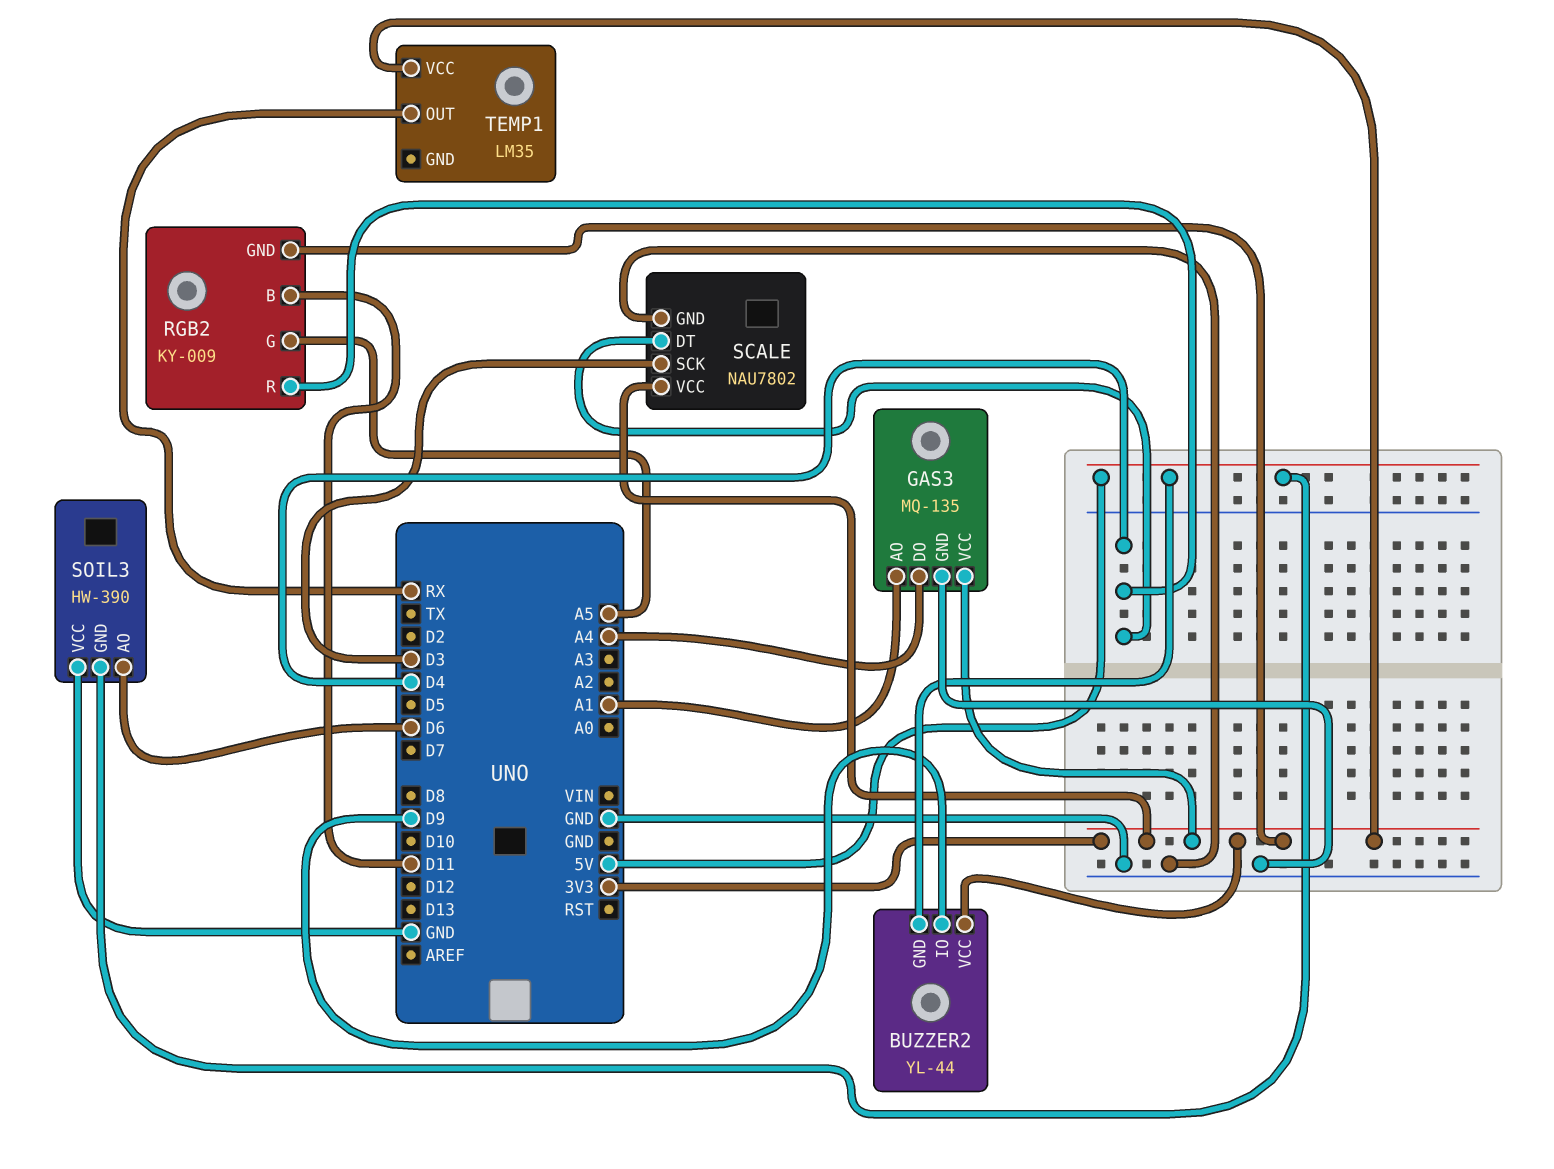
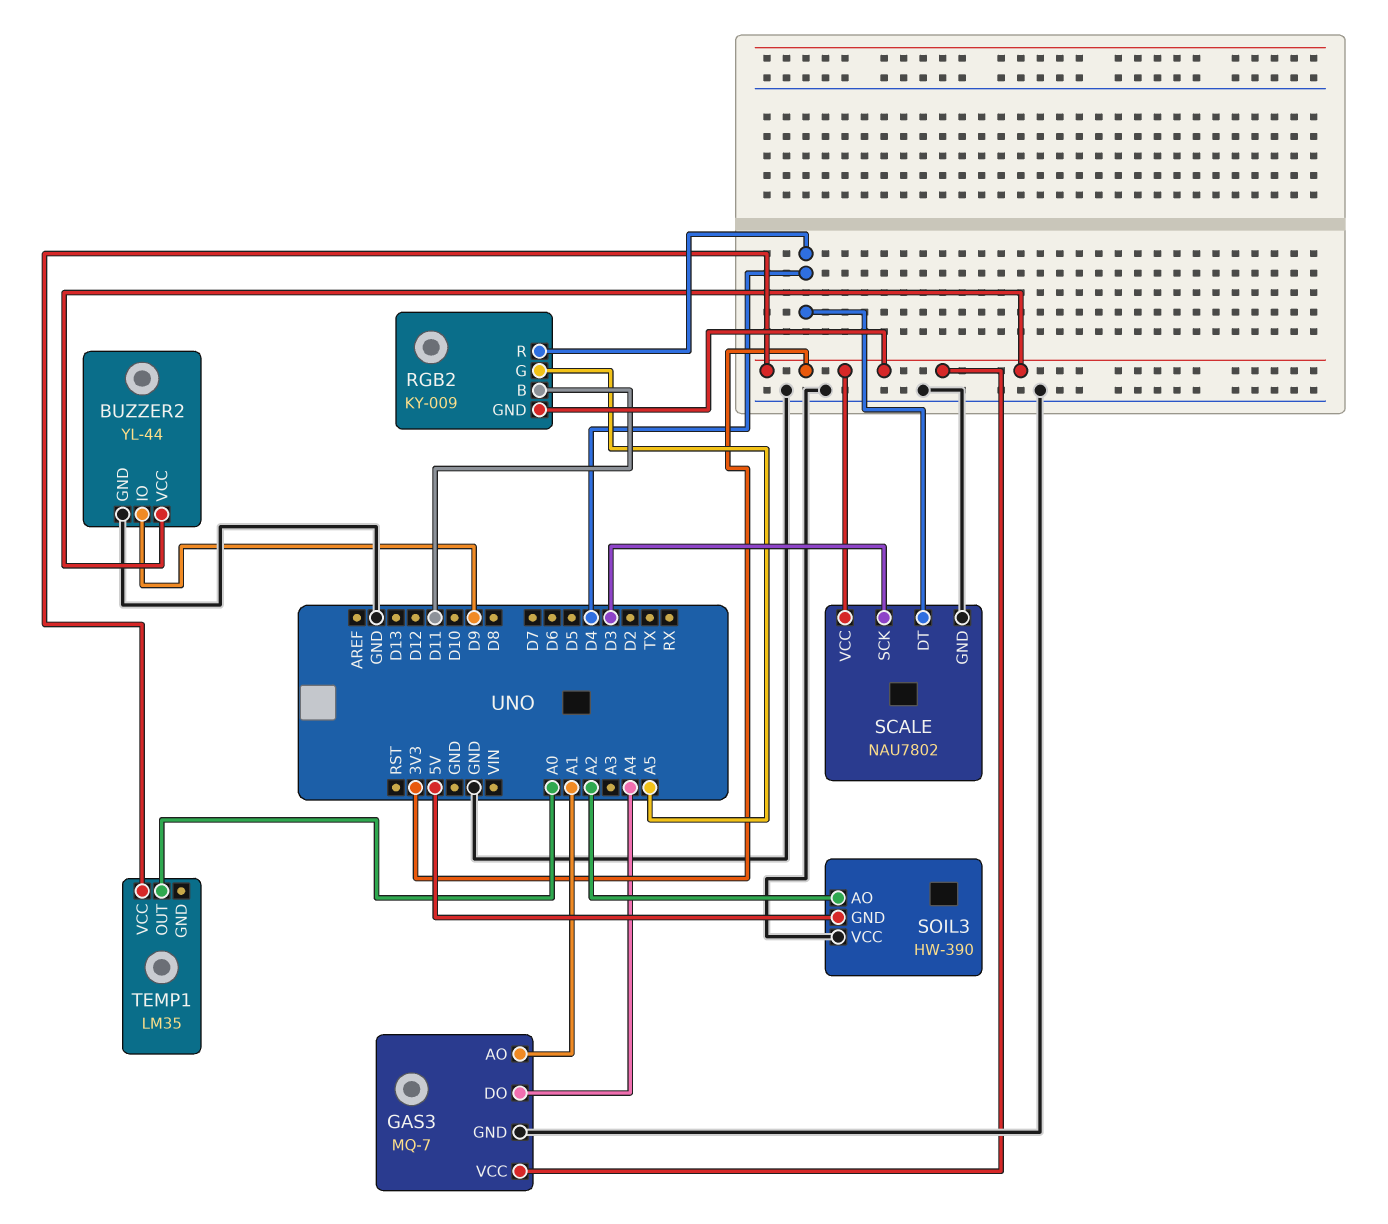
BUZZER2 pin GND: 5V -> GND
GAS3: MQ-135 -> MQ-7
SOIL3 pin AO: D6 -> A2
TEMP1 pin OUT: RX -> A0

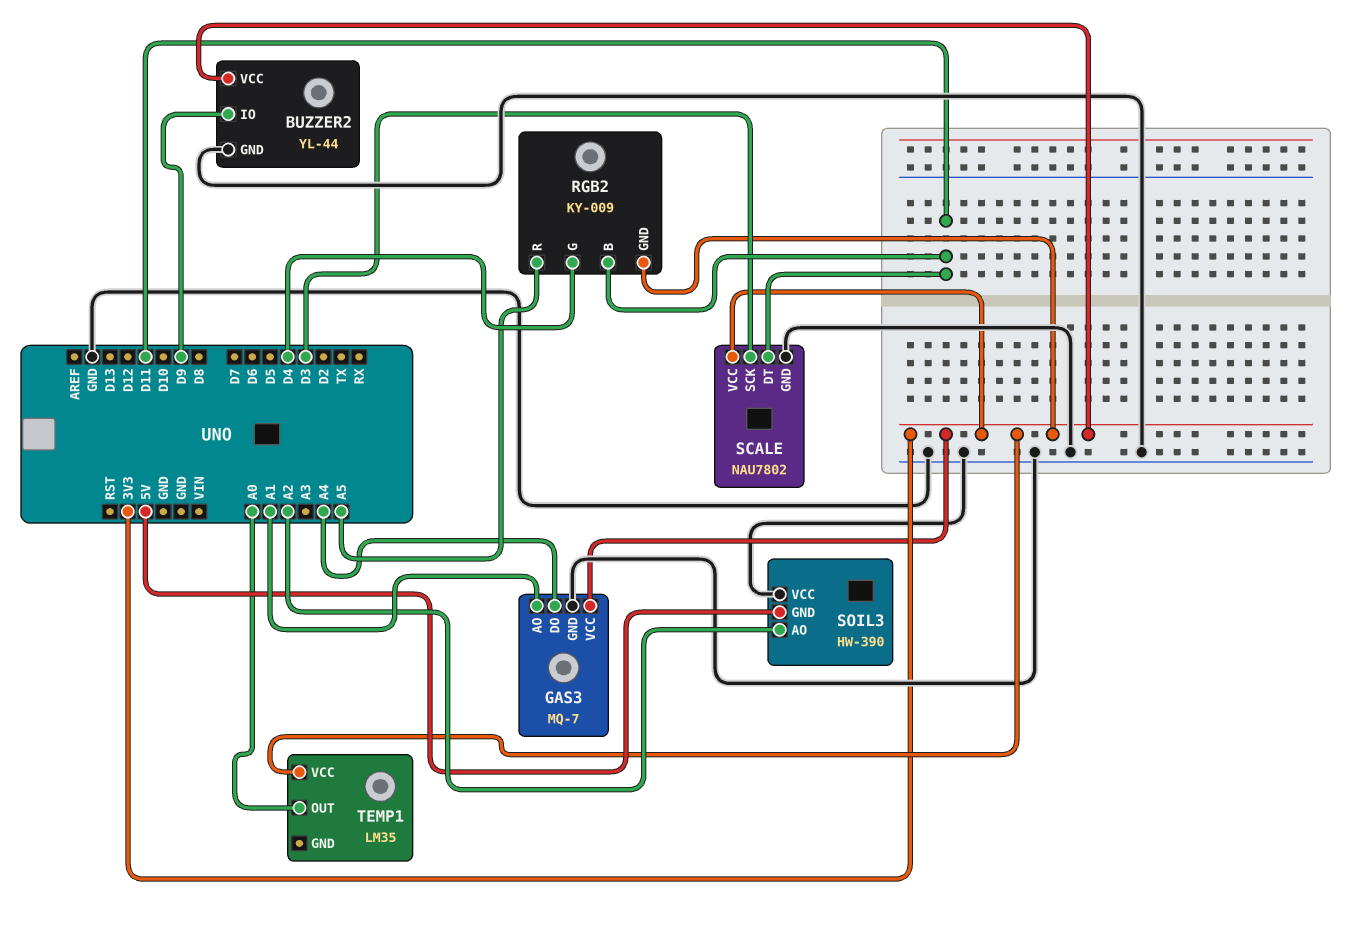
RGB2 pin G: A5 -> D4
RGB2 pin R: D4 -> A5
SCALE pin DT: D4 -> D11

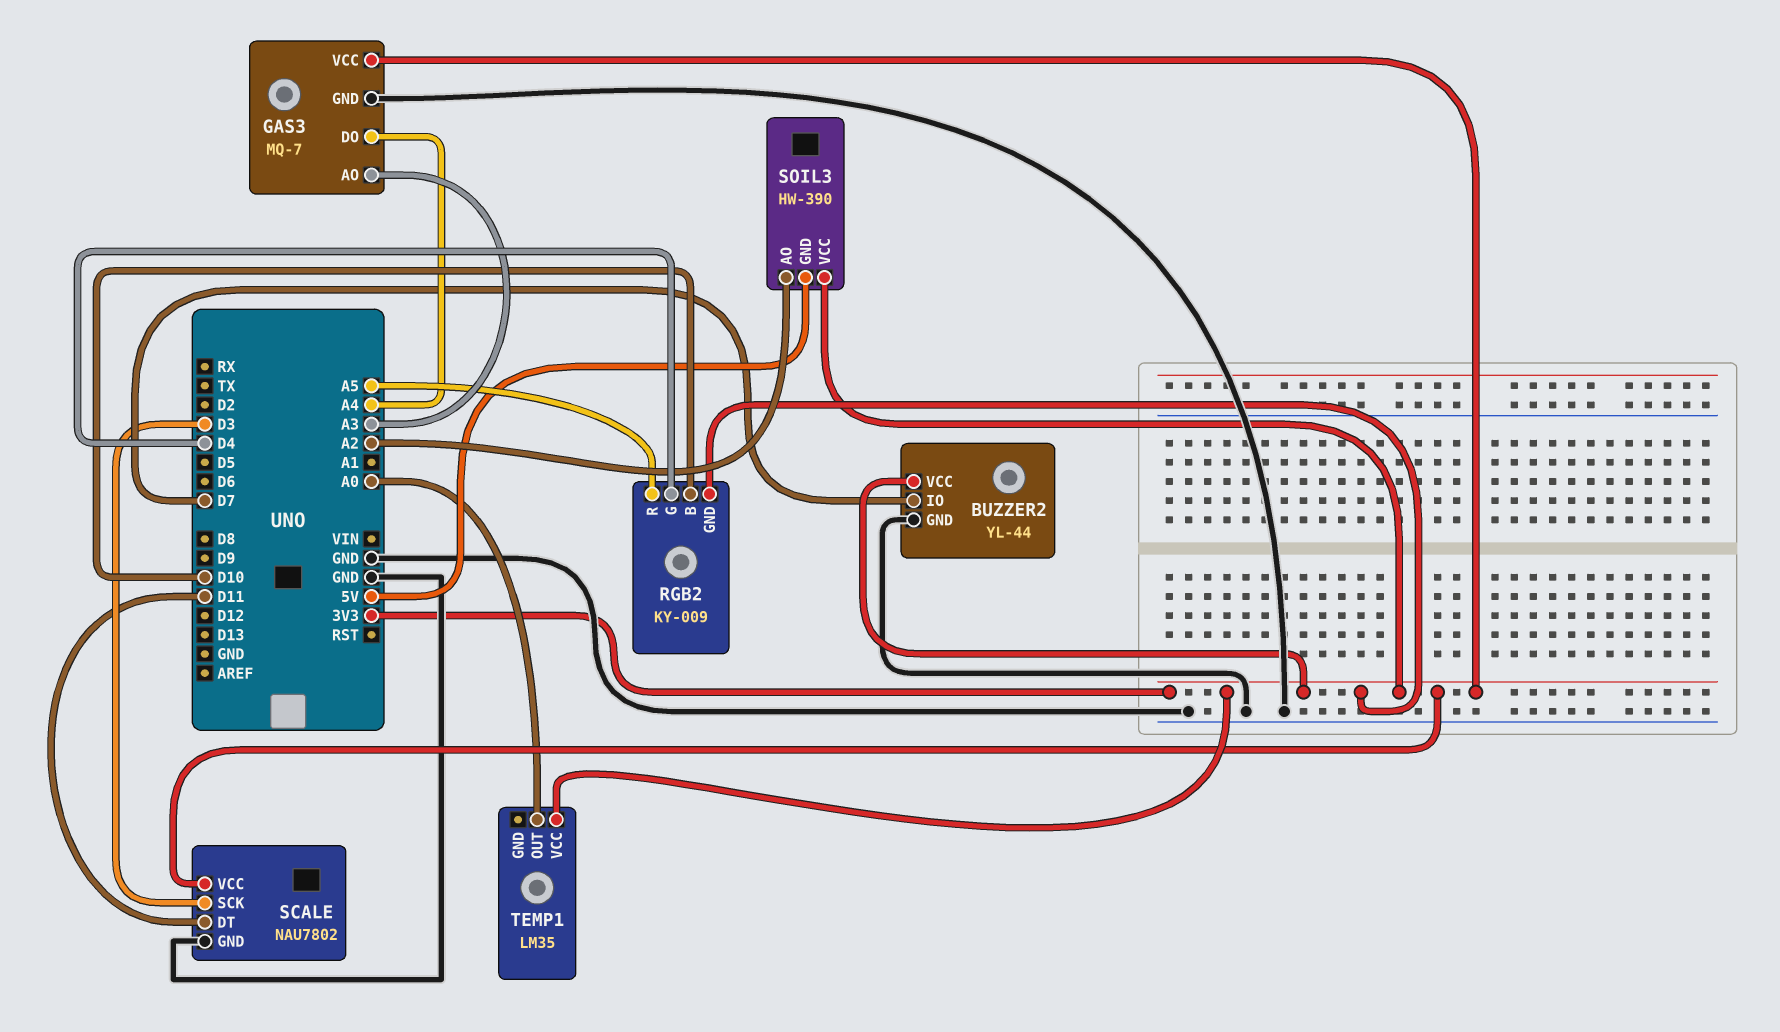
BUZZER2 pin IO: D9 -> D7
GAS3 pin AO: A1 -> A3
RGB2 pin B: D11 -> D10
SOIL3 pin VCC: GND -> 3V3

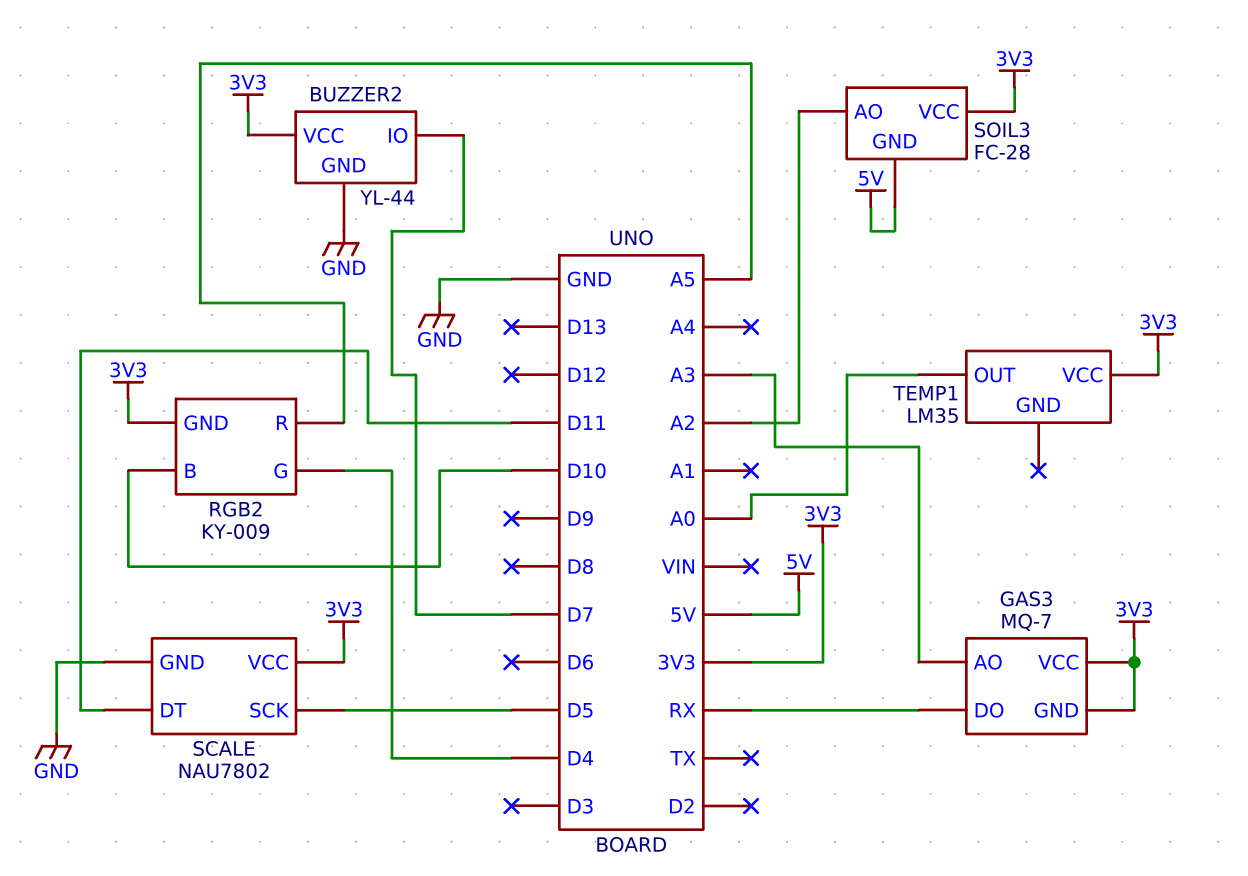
GAS3 pin DO: A4 -> RX
GAS3 pin GND: GND -> 3V3
SCALE pin SCK: D3 -> D5
SOIL3: HW-390 -> FC-28

